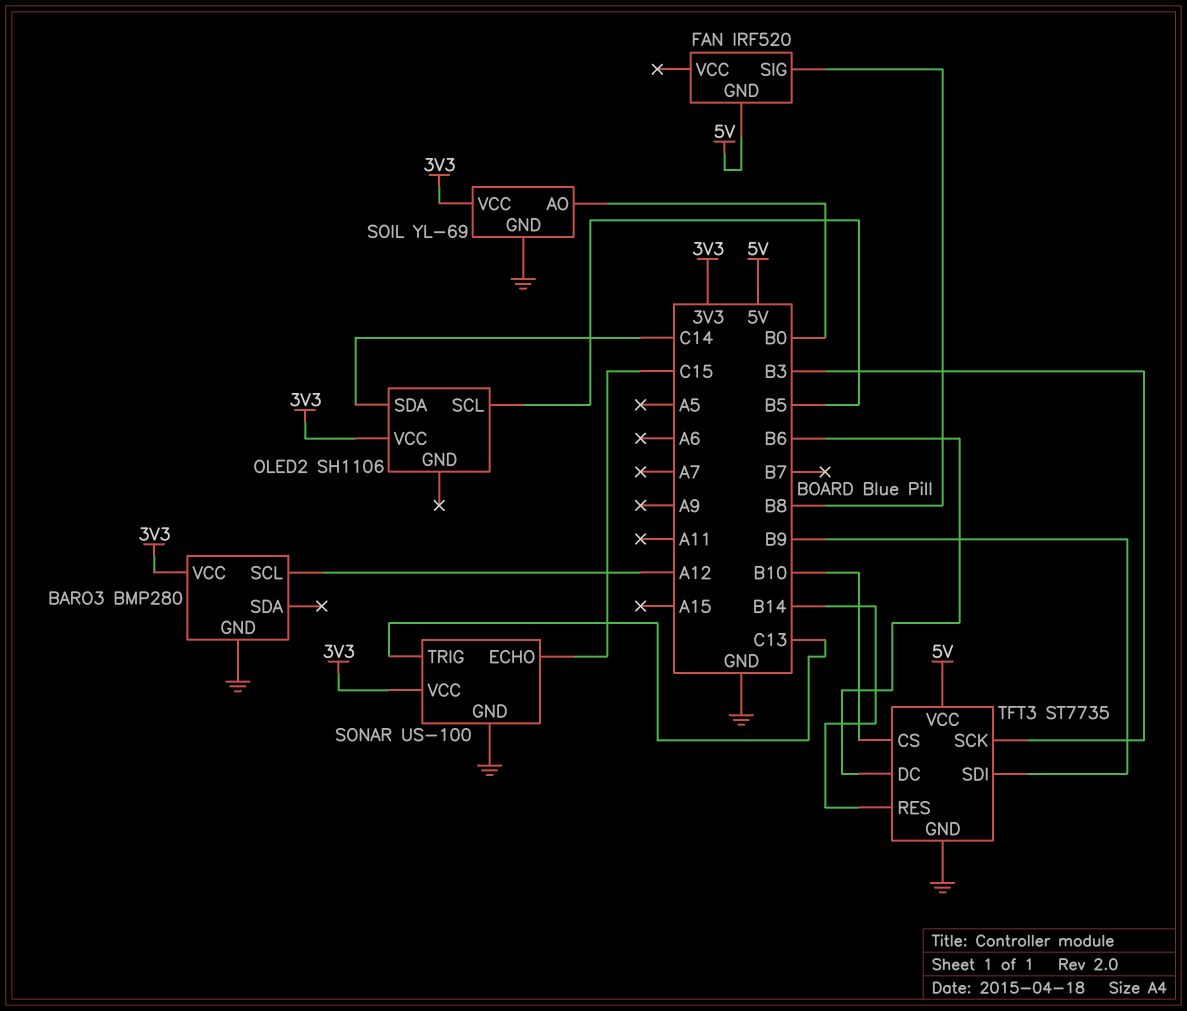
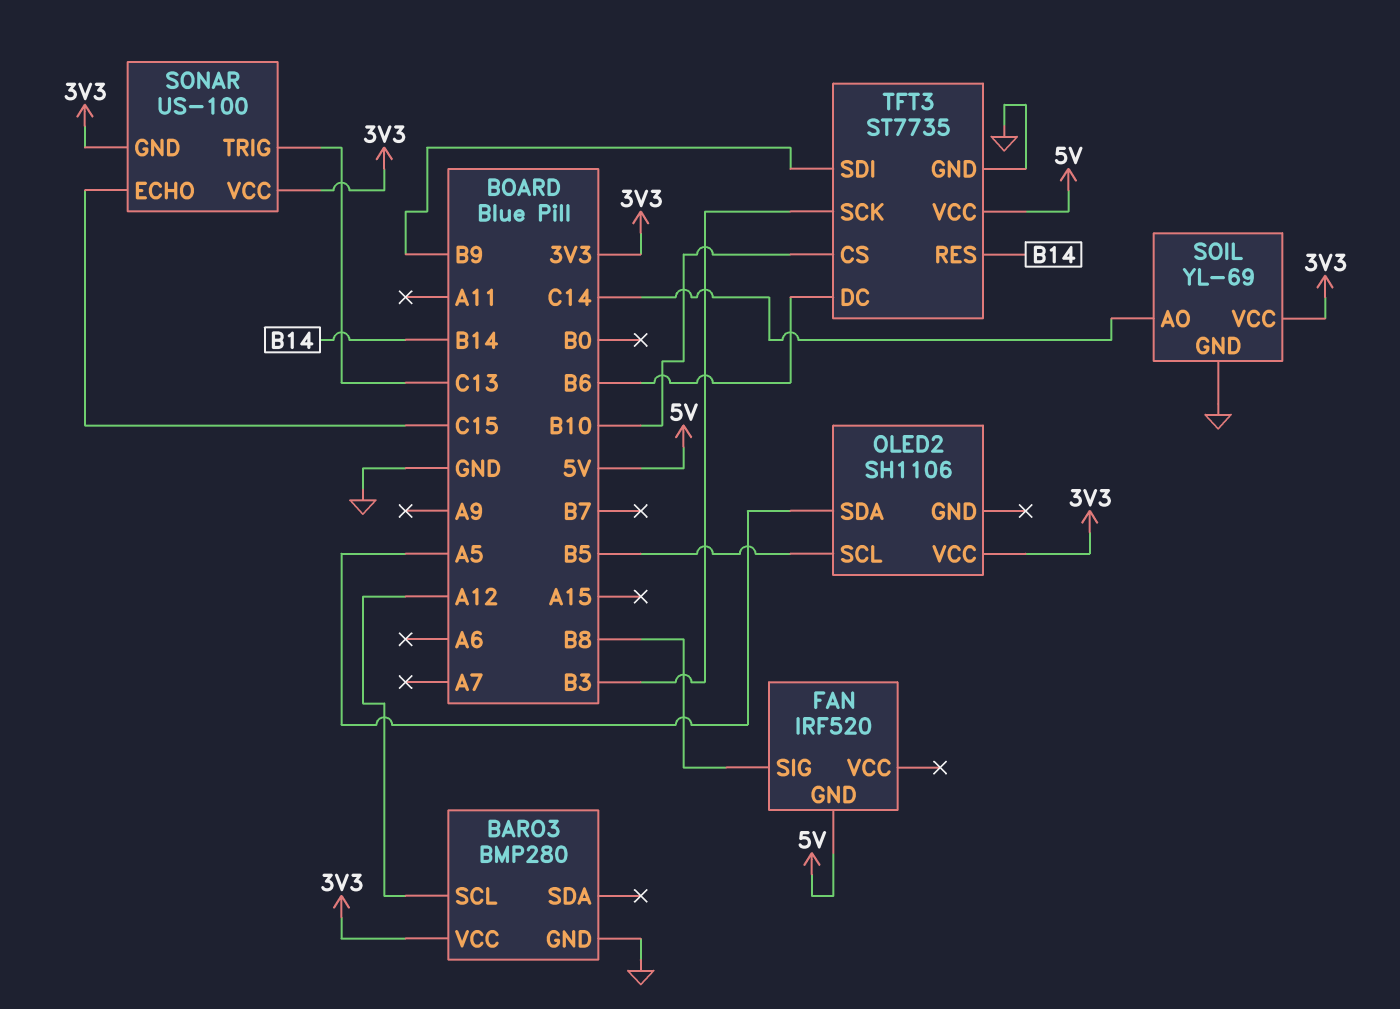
OLED2 pin SDA: C14 -> A5
SOIL pin AO: B0 -> C14
SONAR pin GND: GND -> 3V3

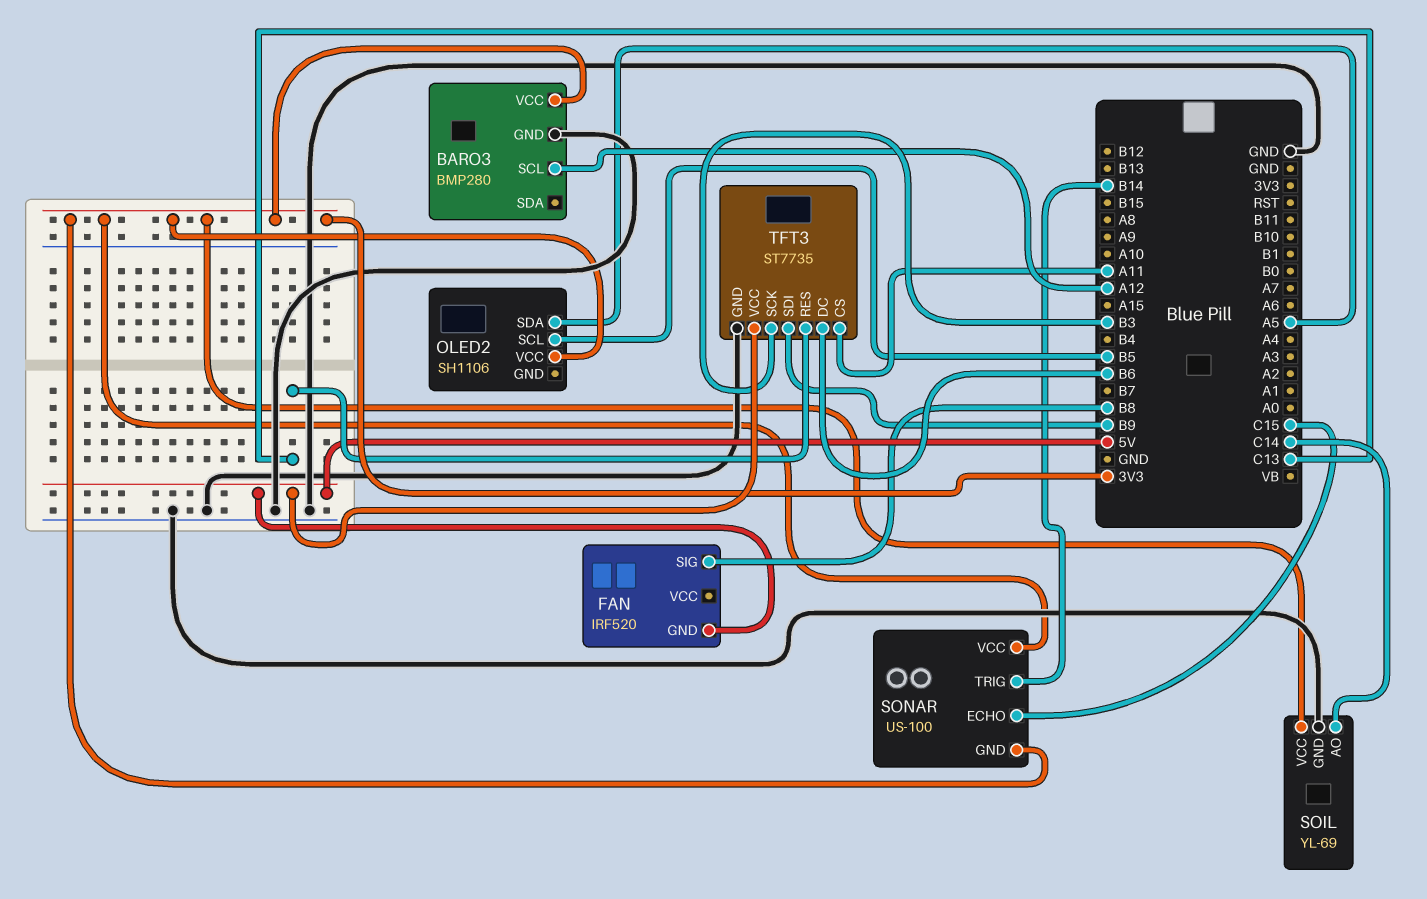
SONAR pin TRIG: C13 -> B14
TFT3 pin CS: B10 -> A11
TFT3 pin RES: B14 -> C13

